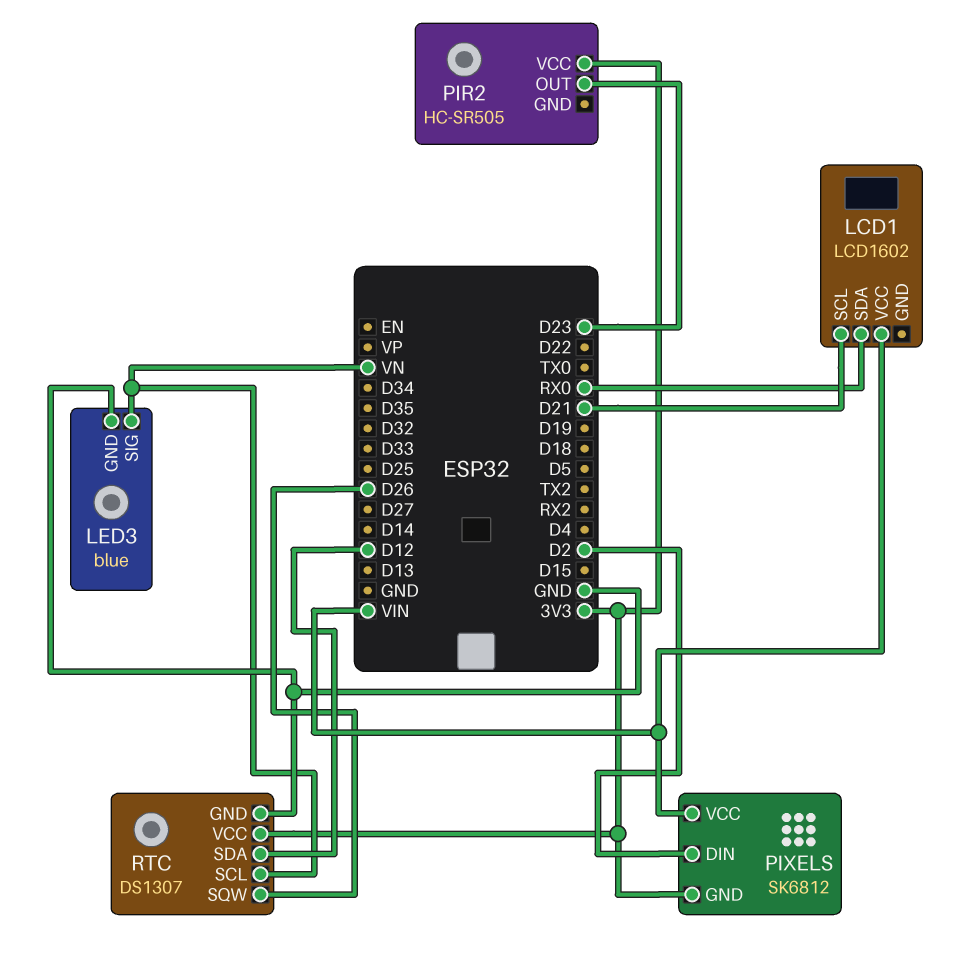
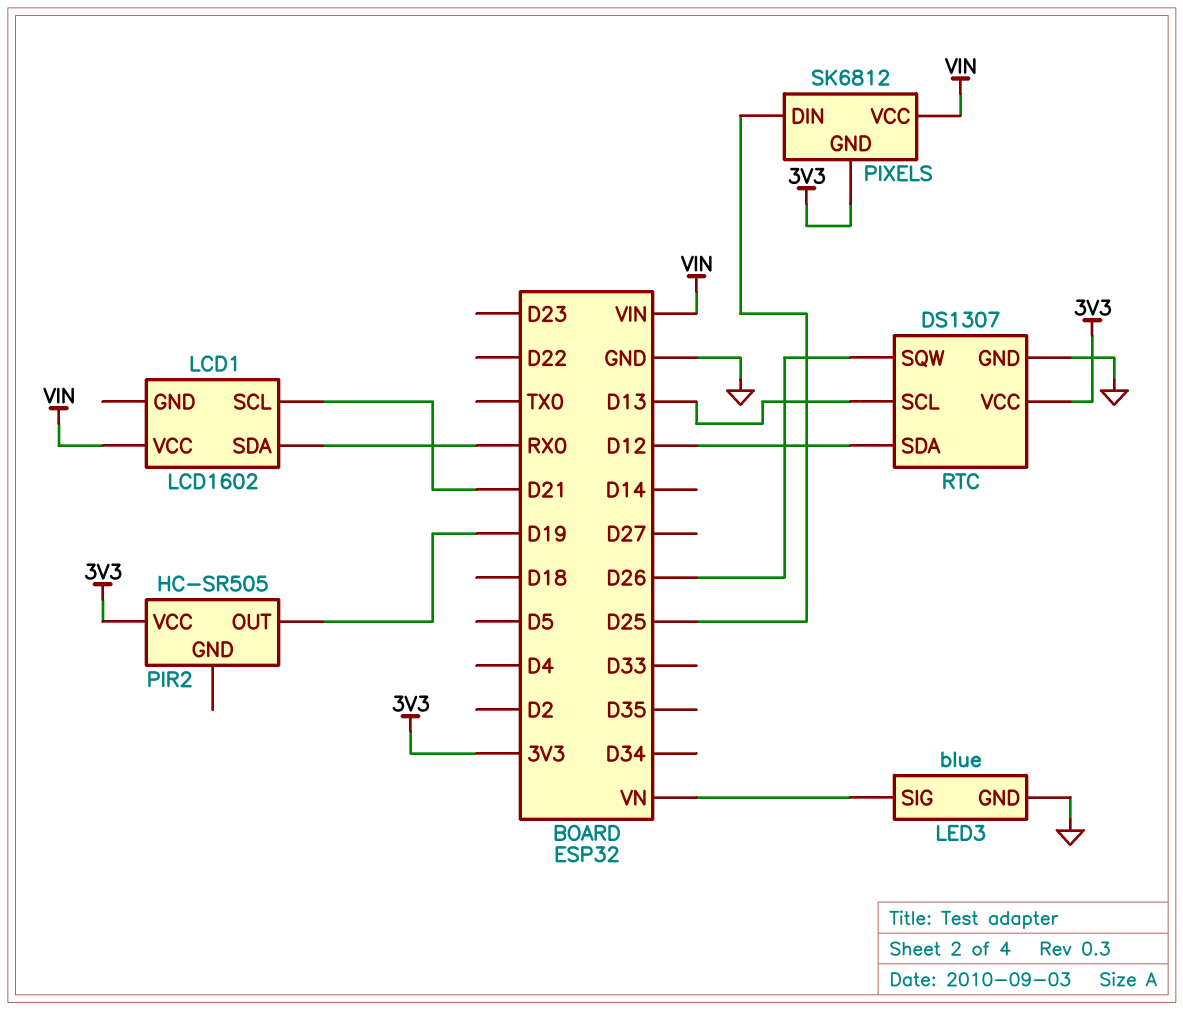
PIR2 pin OUT: D23 -> D19
PIXELS pin DIN: D2 -> D25
RTC pin SCL: VN -> D13

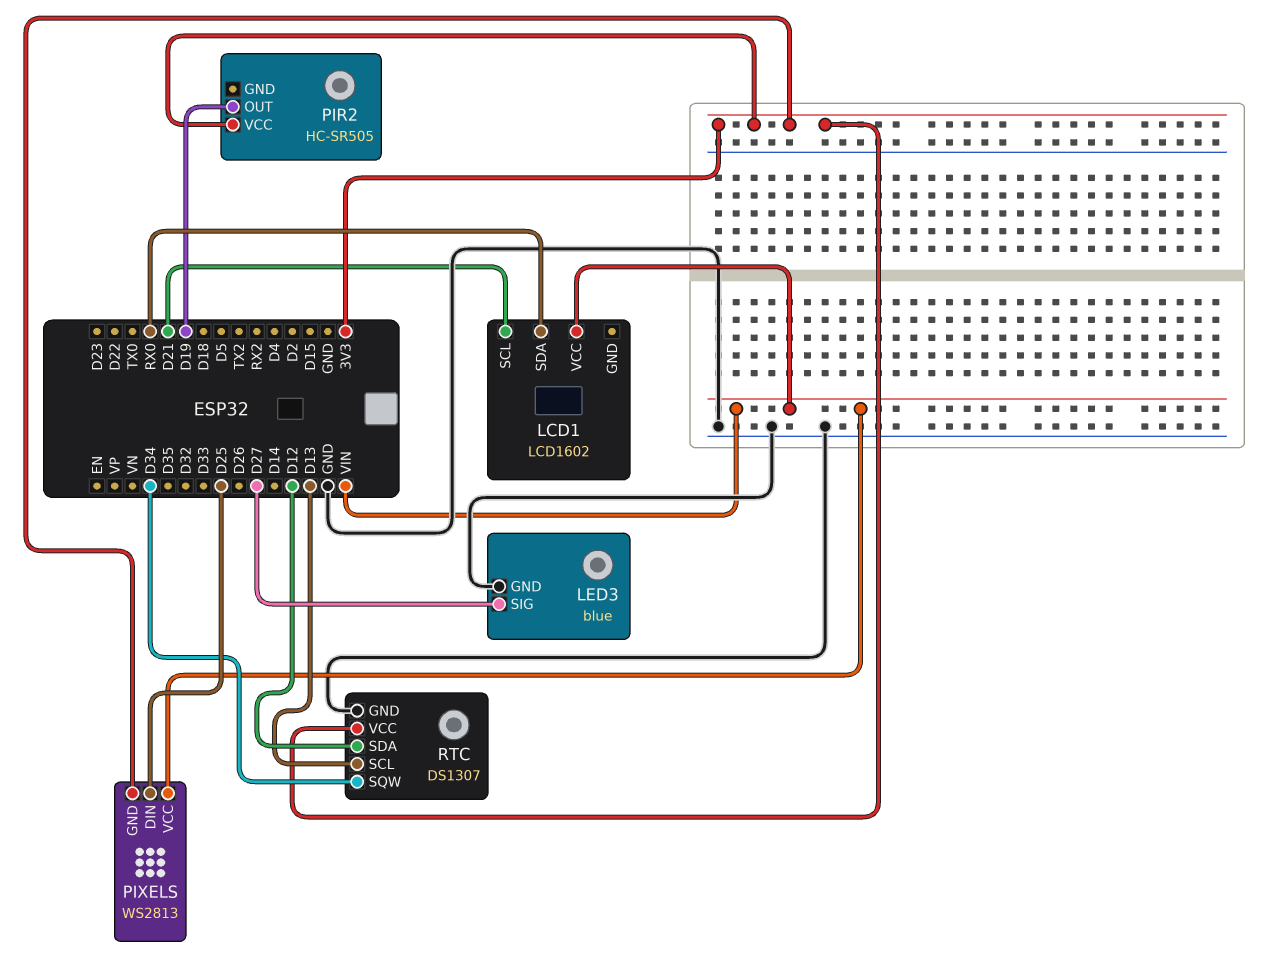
LED3 pin SIG: VN -> D27
PIXELS: SK6812 -> WS2813
RTC pin SQW: D26 -> D34

